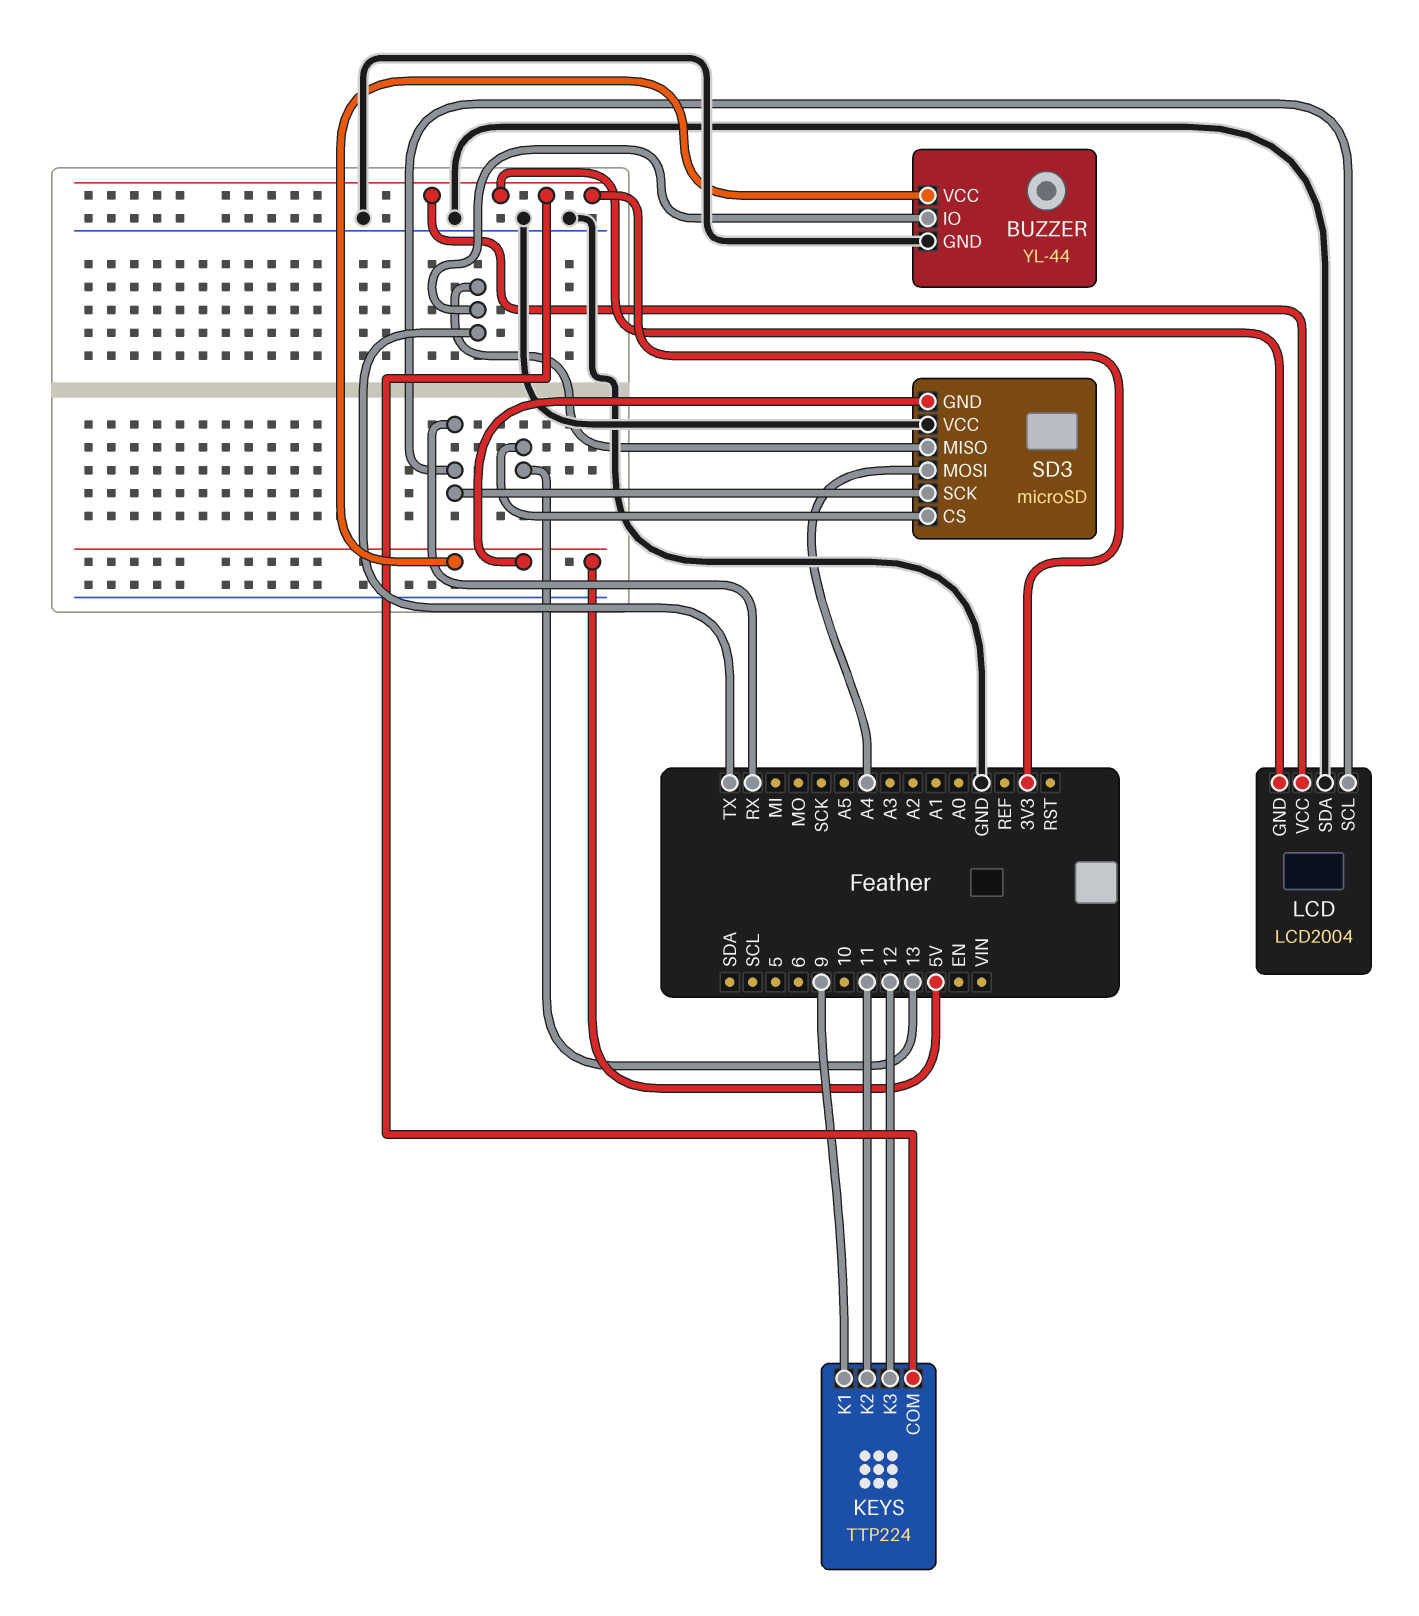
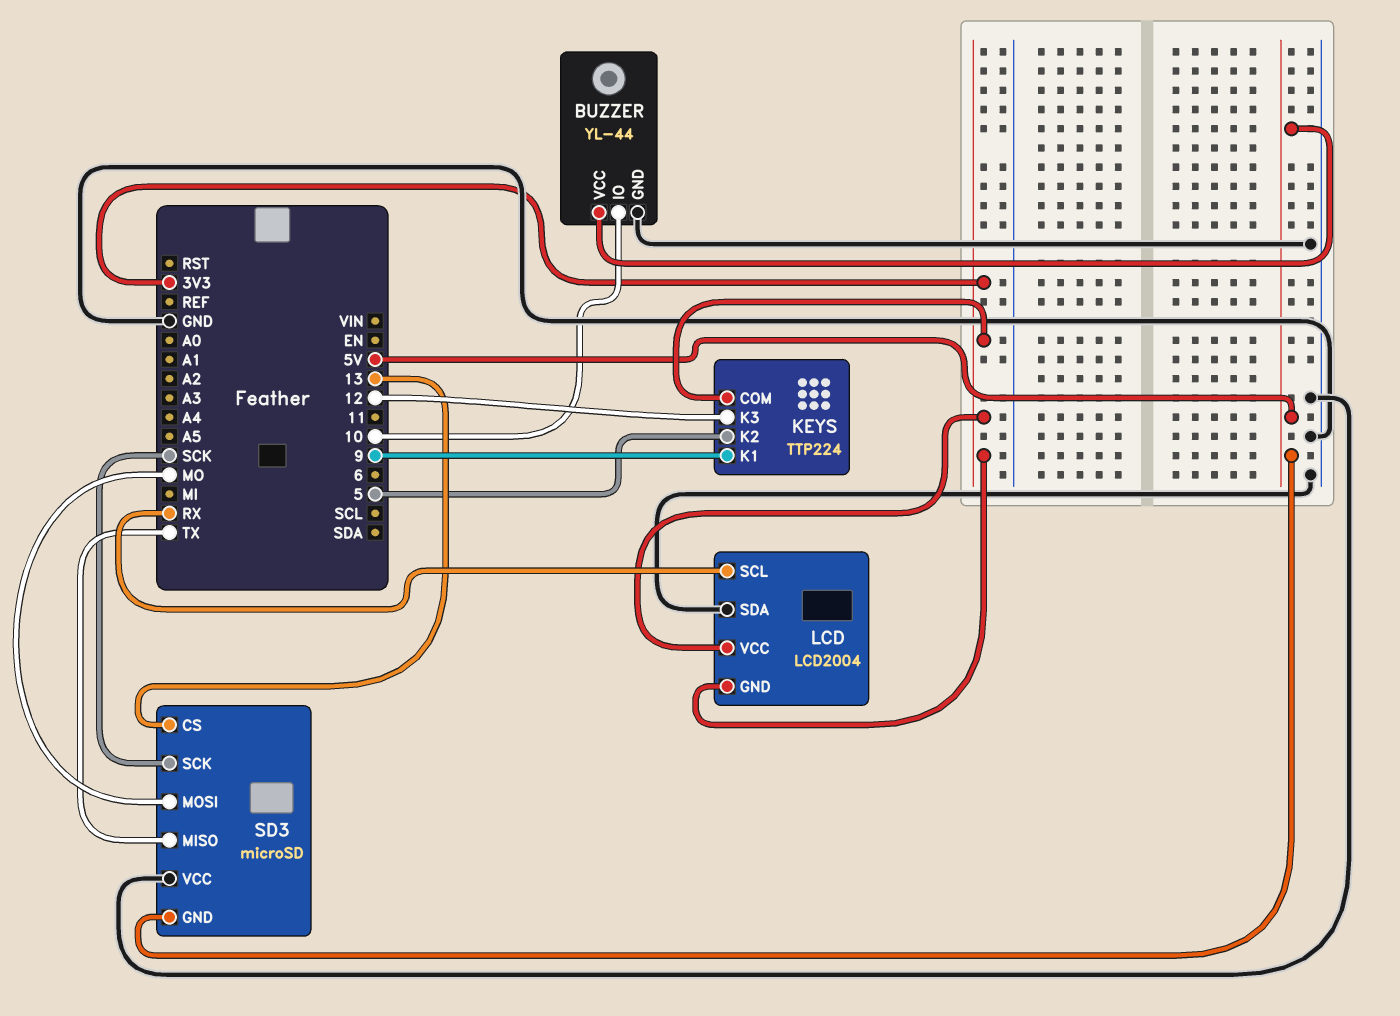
BUZZER pin IO: TX -> 10
KEYS pin K2: 11 -> 5
SD3 pin MOSI: A4 -> MO
SD3 pin SCK: RX -> SCK

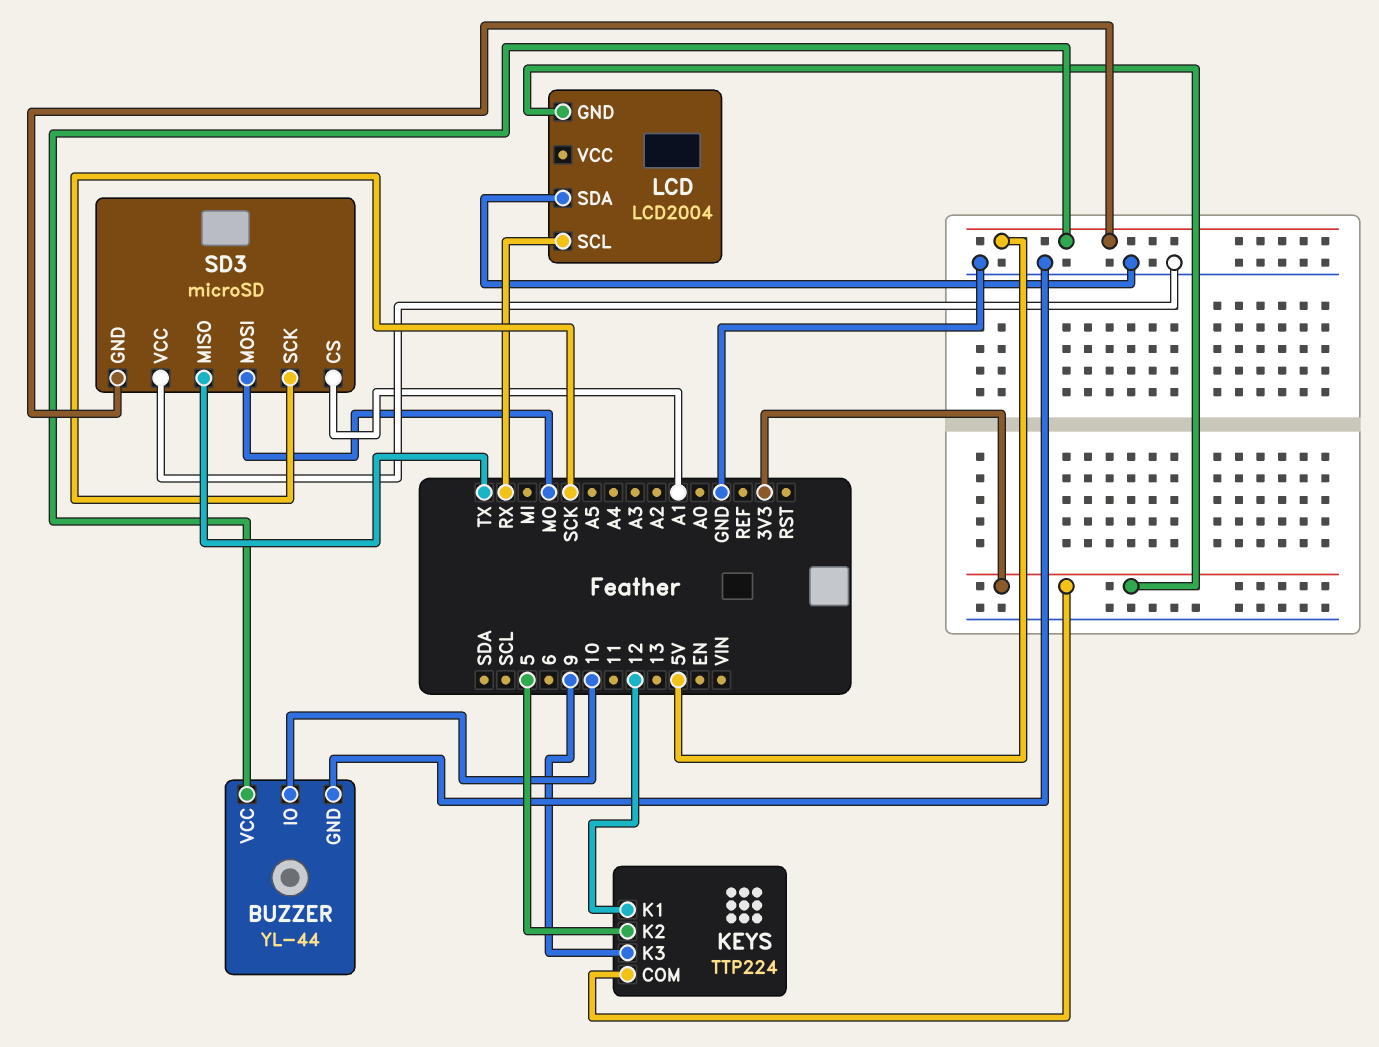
KEYS pin K1: 9 -> 12
KEYS pin K3: 12 -> 9
LCD pin VCC: 3V3 -> none
SD3 pin CS: 13 -> A1

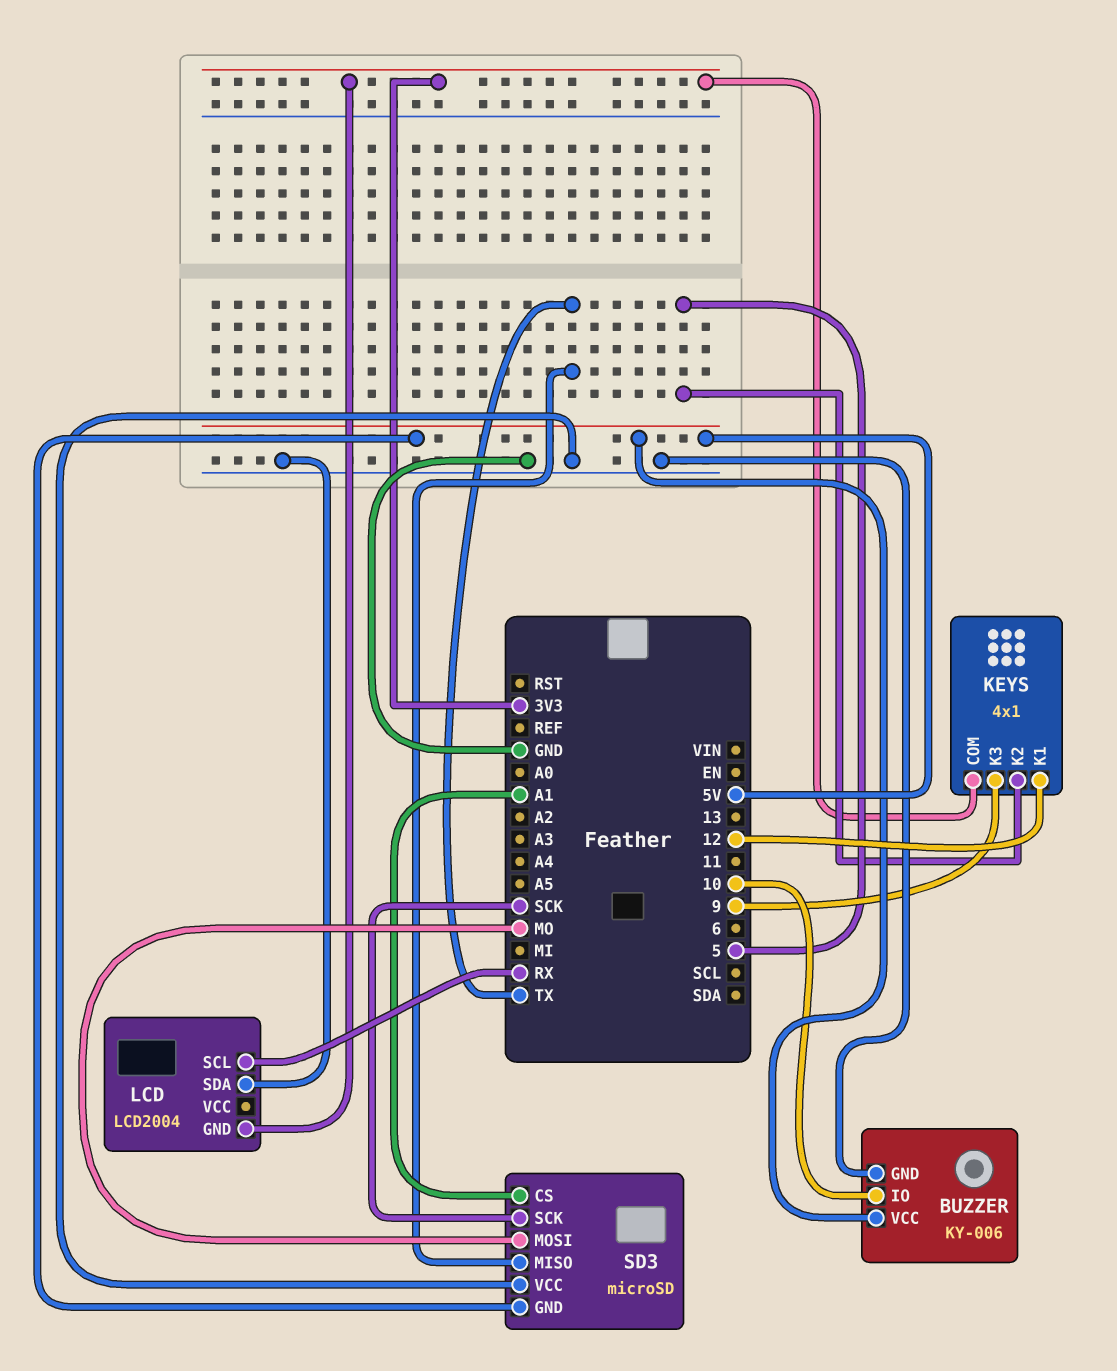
BUZZER: YL-44 -> KY-006
KEYS: TTP224 -> 4x1

